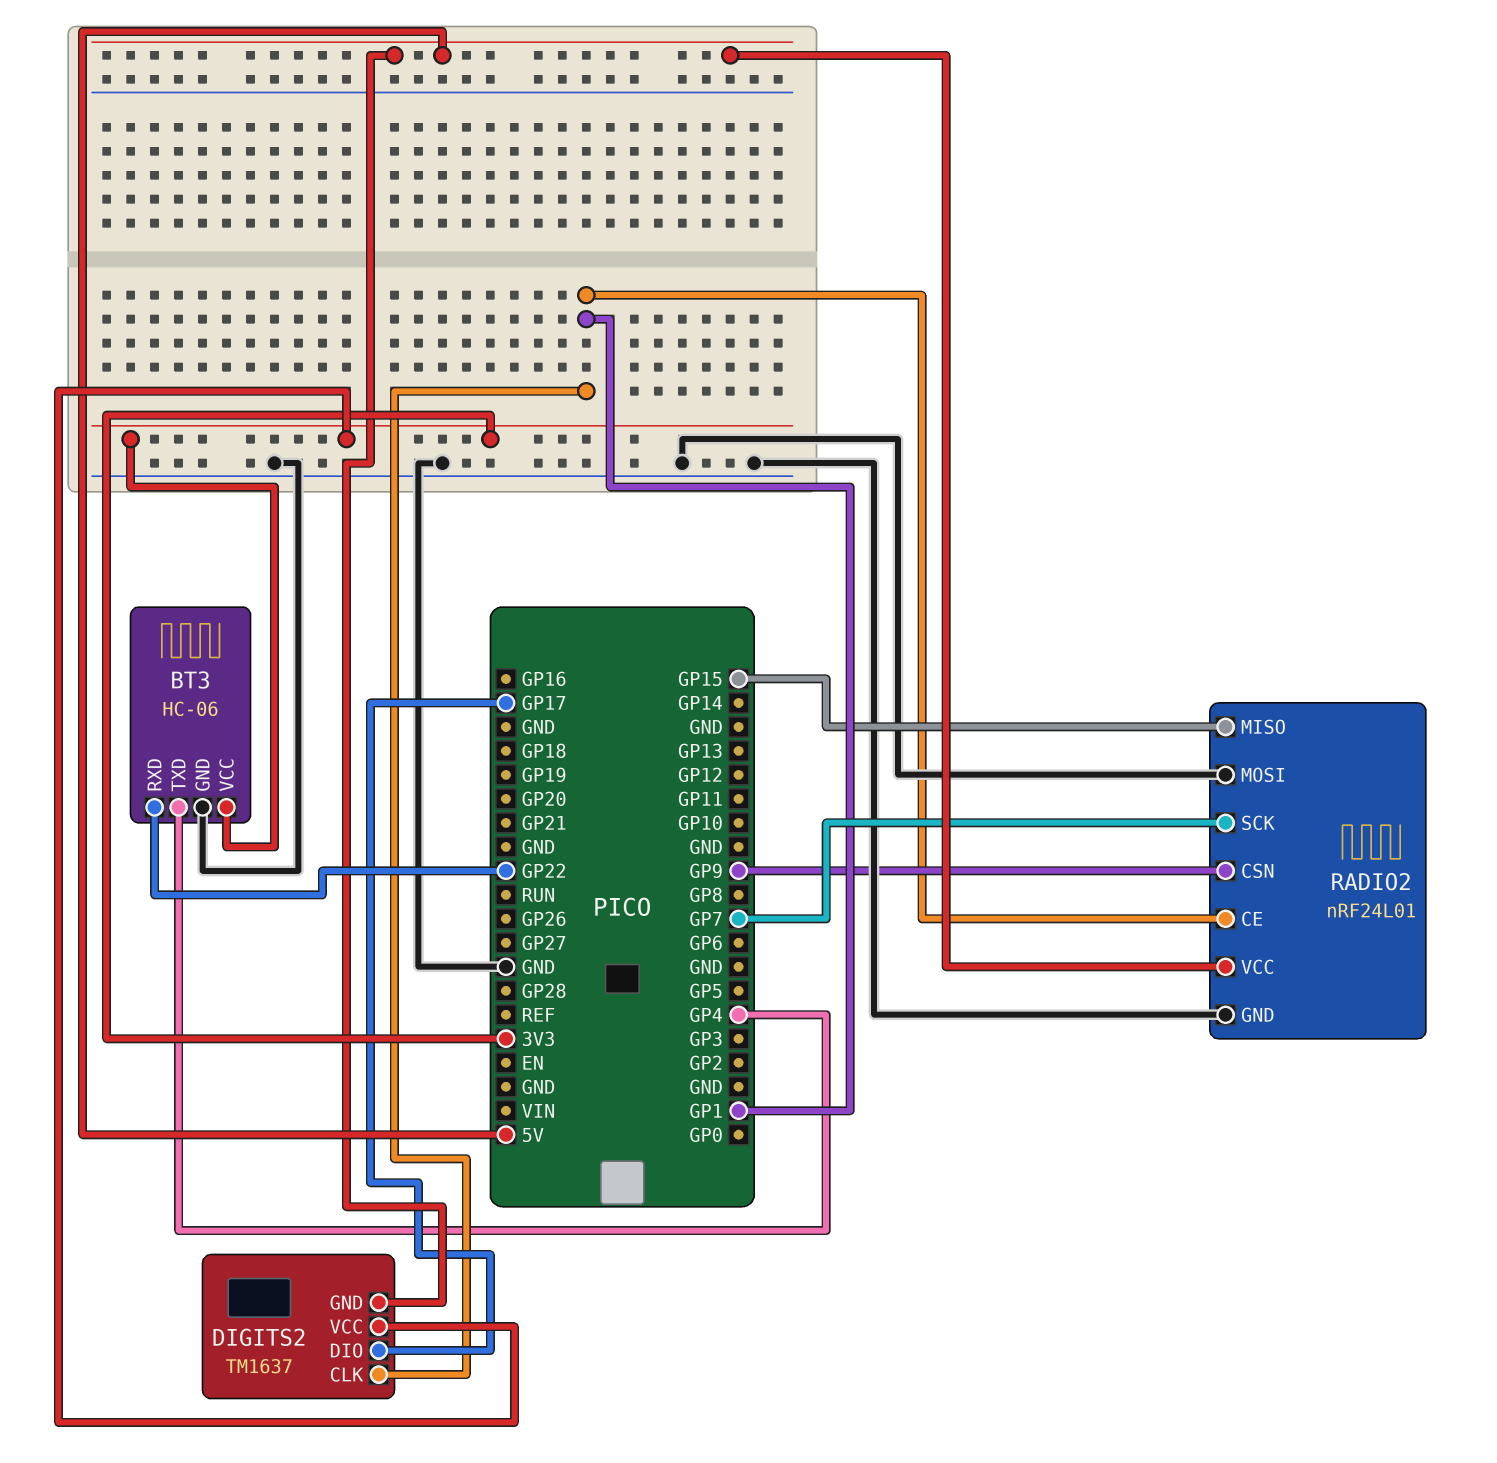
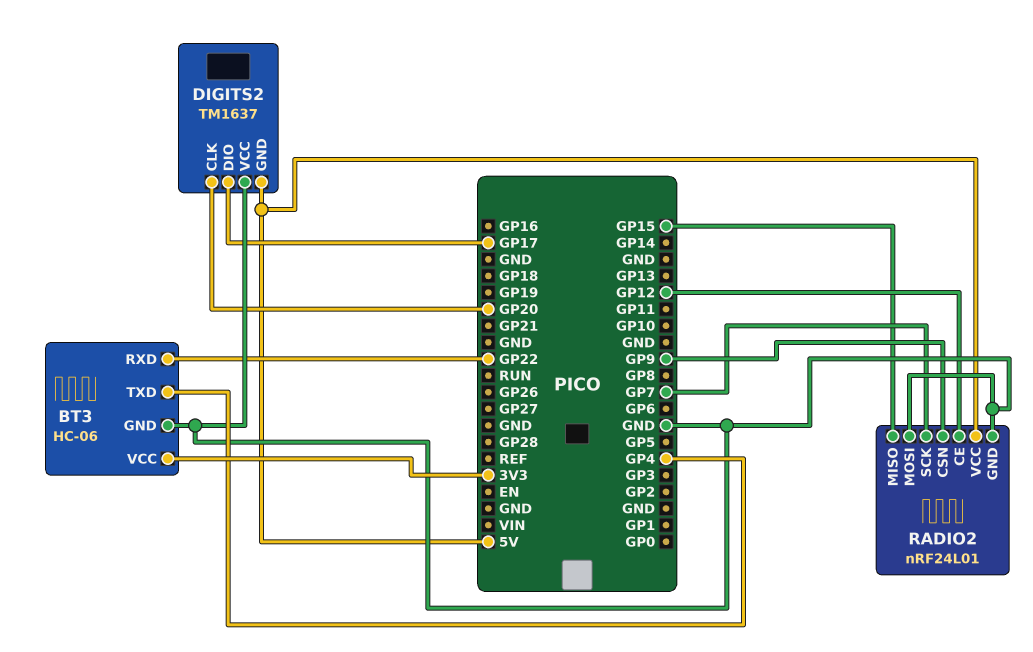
DIGITS2 pin CLK: GP1 -> GP20
DIGITS2 pin VCC: 3V3 -> GND
RADIO2 pin CE: GP1 -> GP12

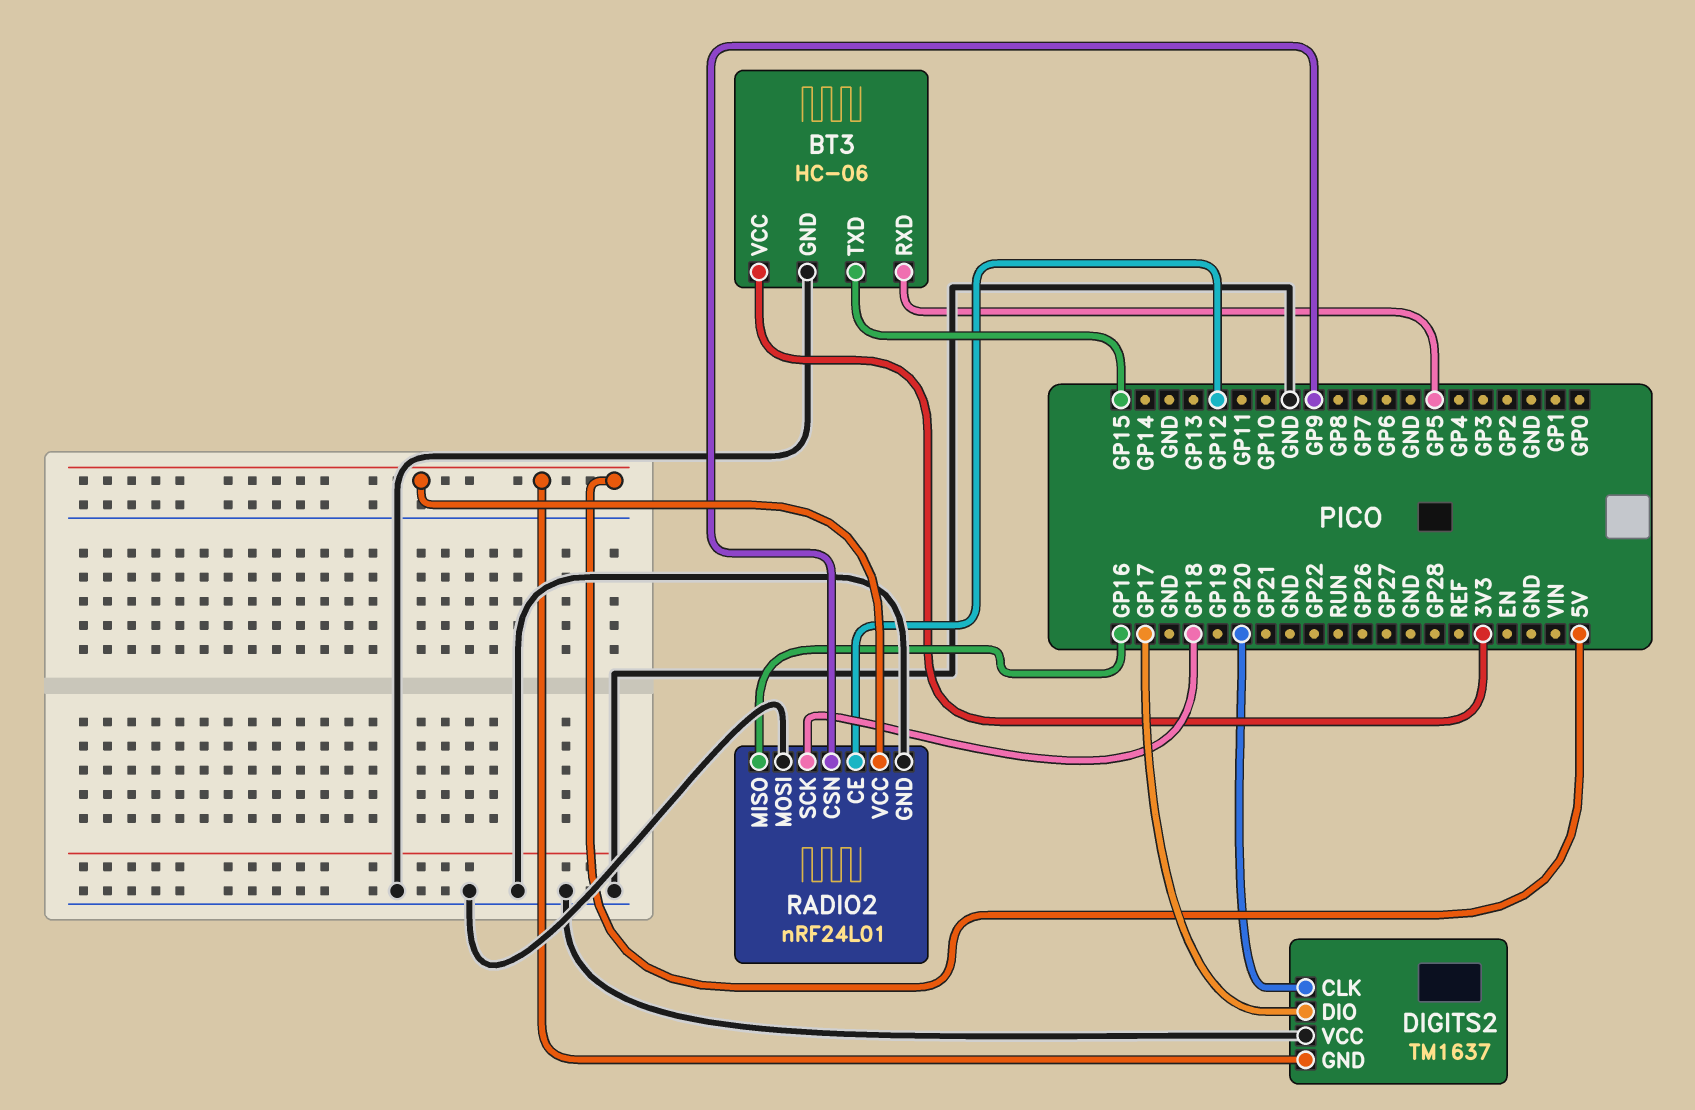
BT3 pin RXD: GP22 -> GP5
BT3 pin TXD: GP4 -> GP15
RADIO2 pin MISO: GP15 -> GP16
RADIO2 pin SCK: GP7 -> GP18

